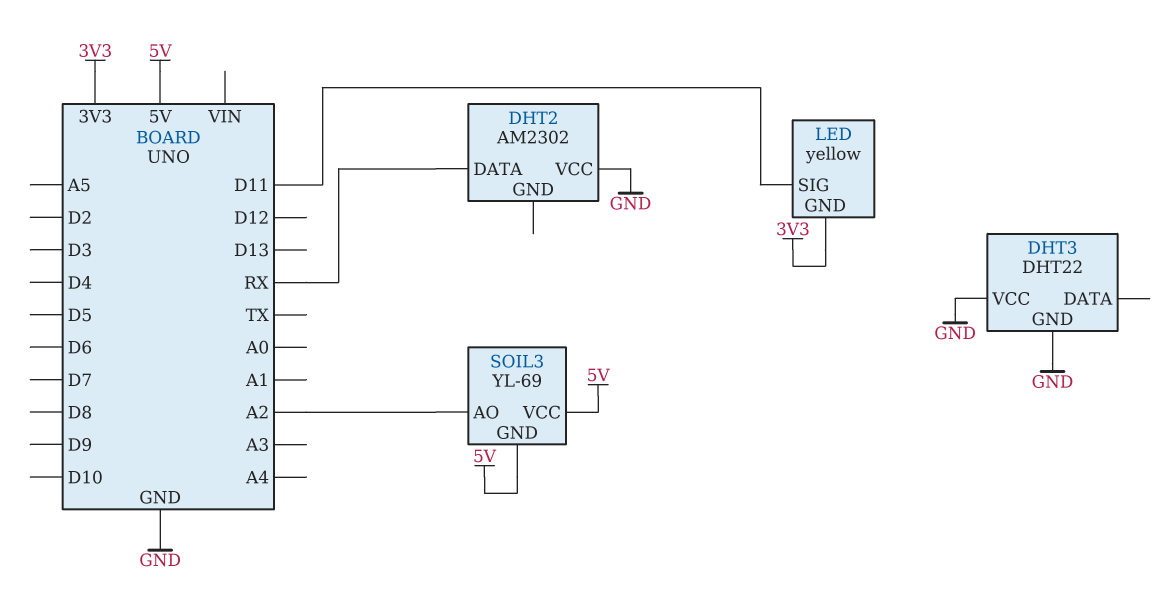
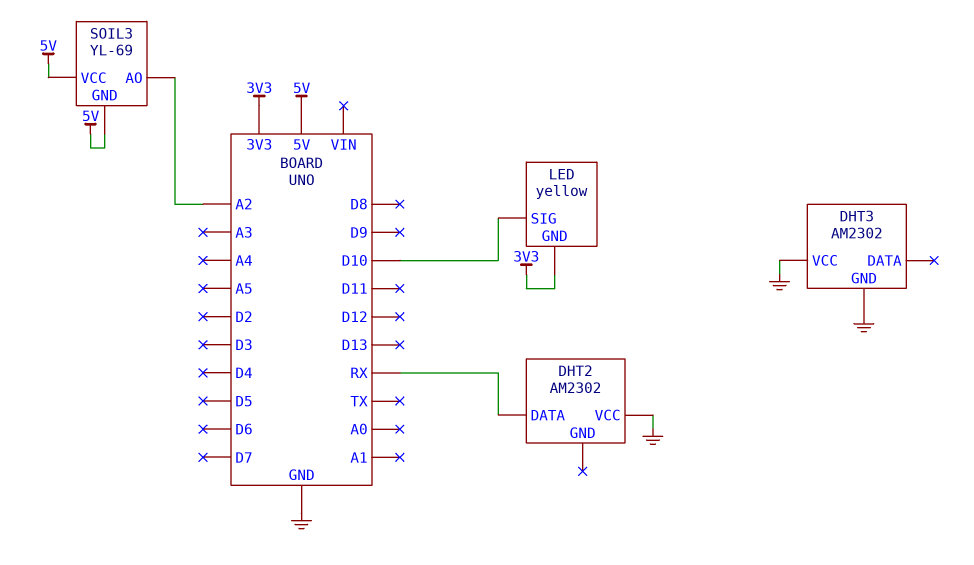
DHT3: DHT22 -> AM2302
LED pin SIG: D11 -> D10

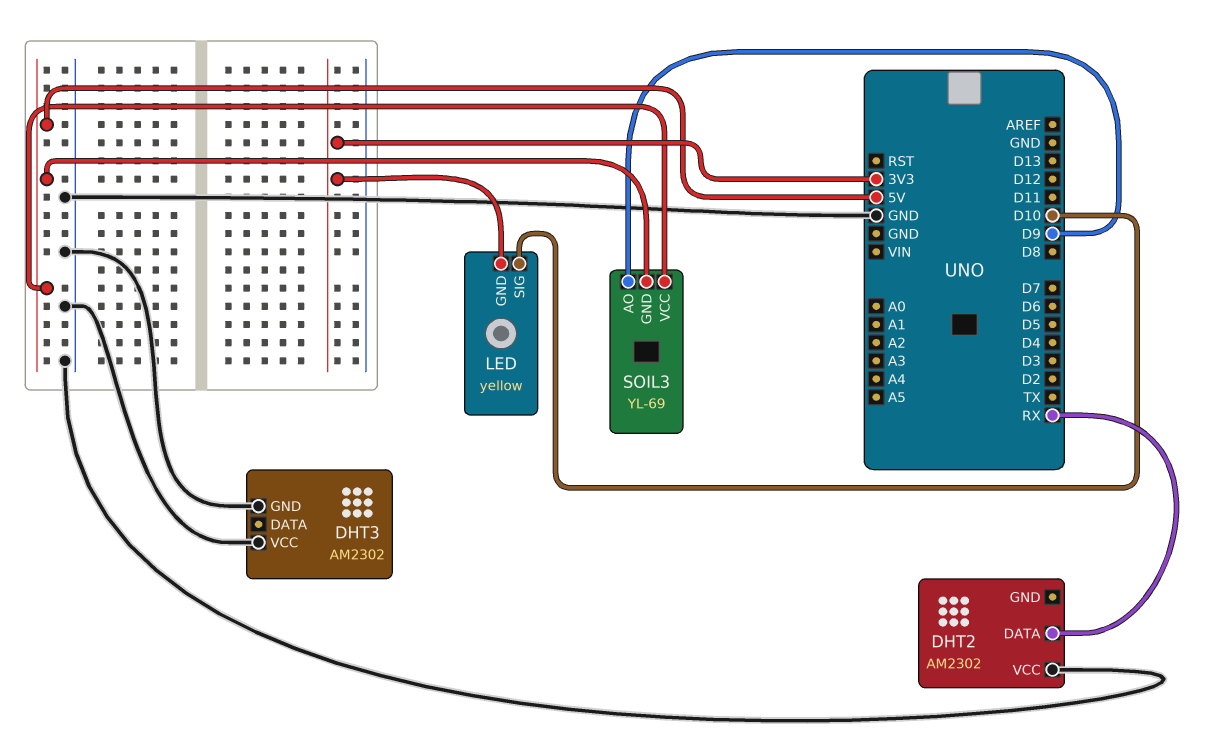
SOIL3 pin AO: A2 -> D9

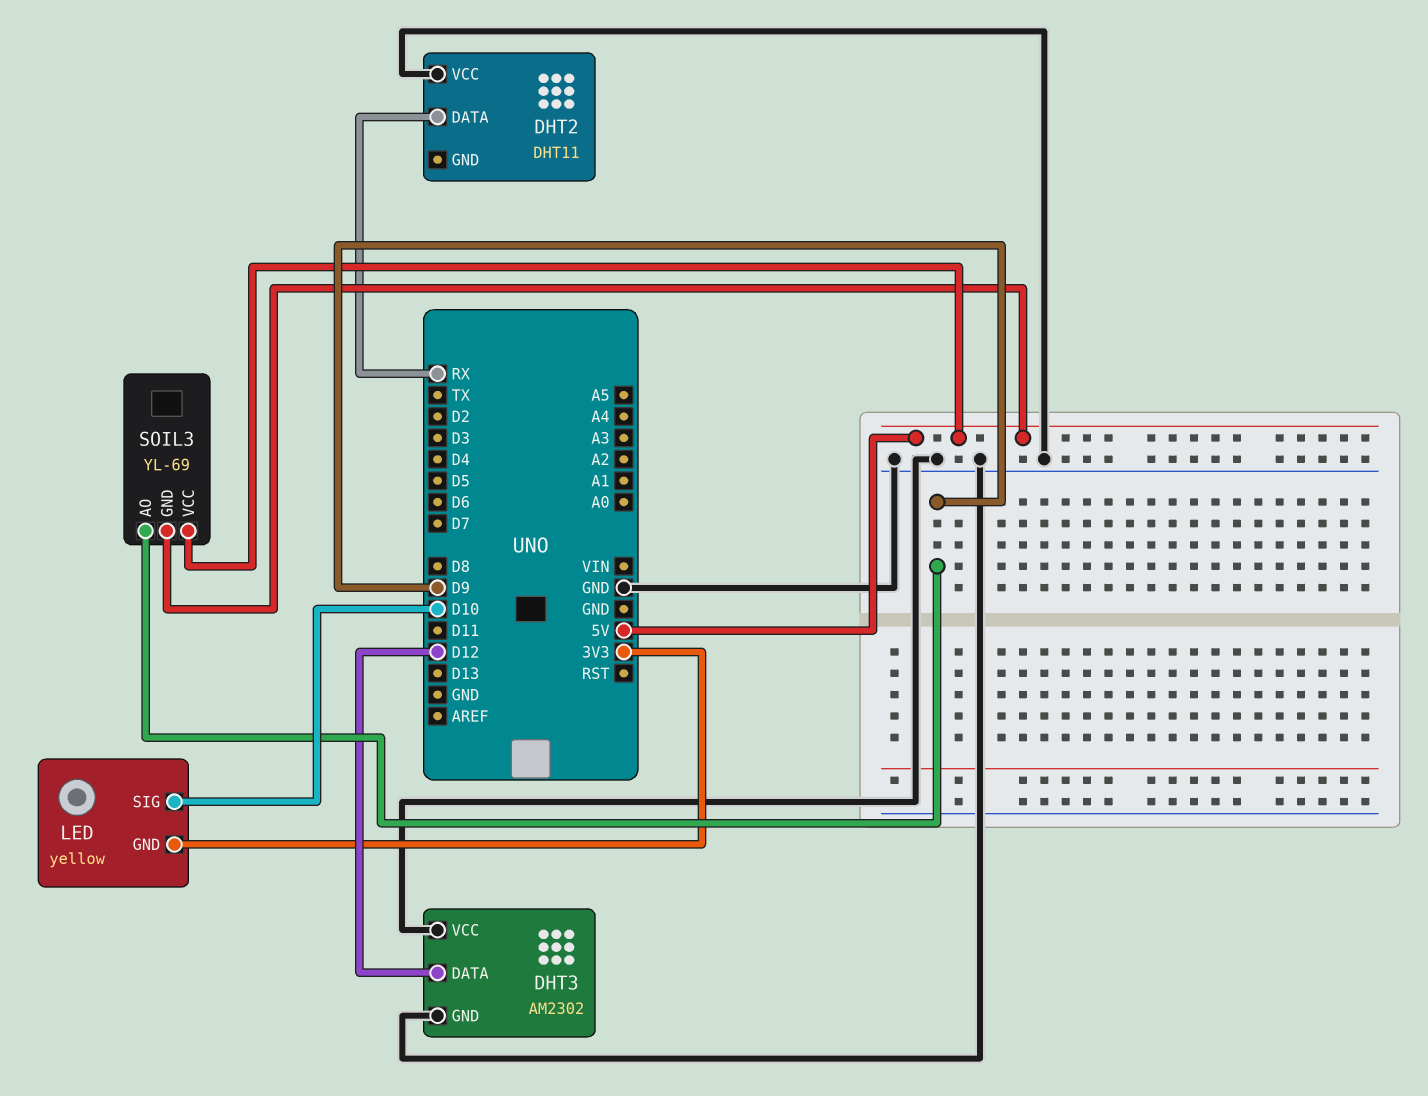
DHT2: AM2302 -> DHT11
DHT3 pin DATA: none -> D12

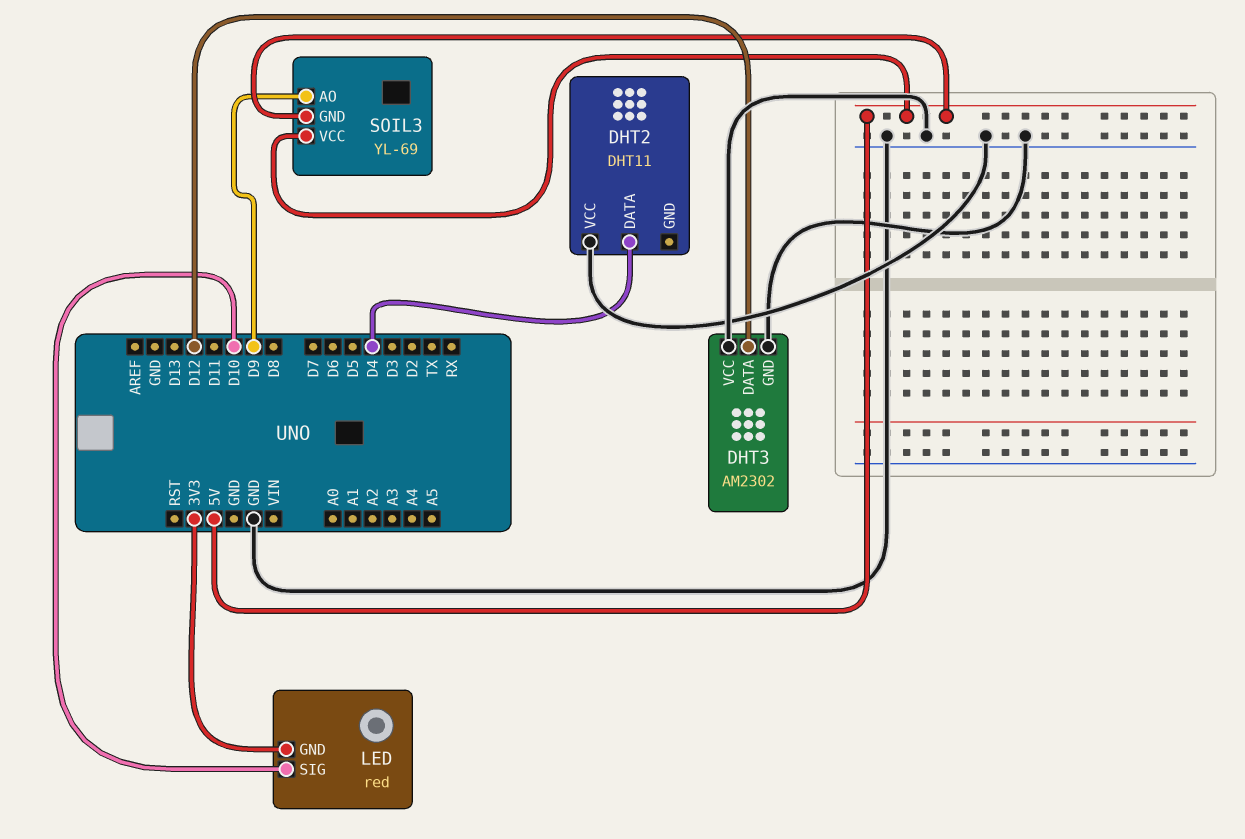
DHT2 pin DATA: RX -> D4
LED: yellow -> red

